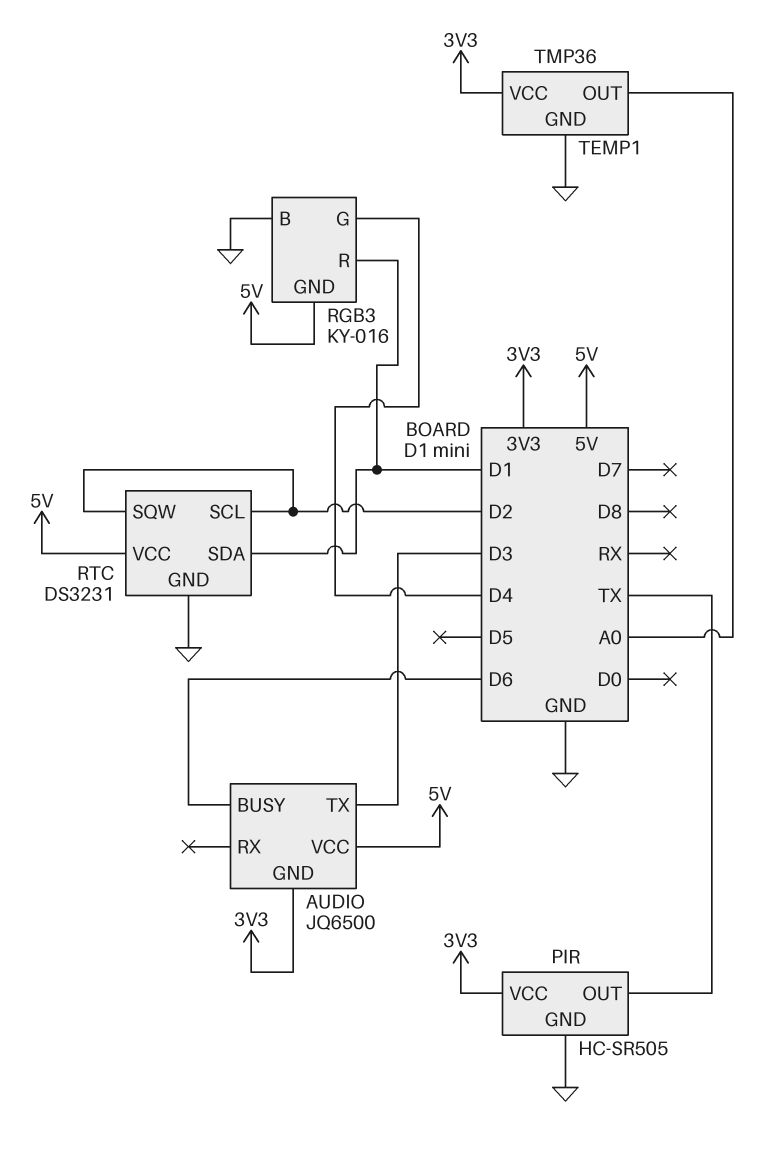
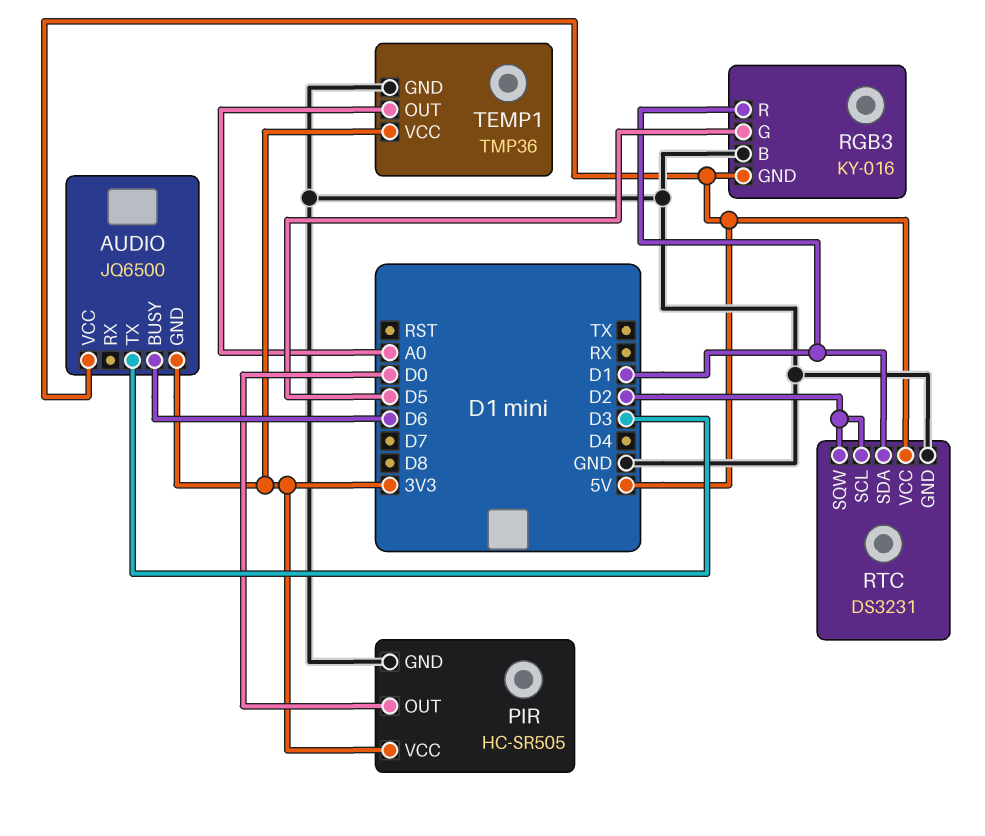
PIR pin OUT: TX -> D0
RGB3 pin G: D4 -> D5

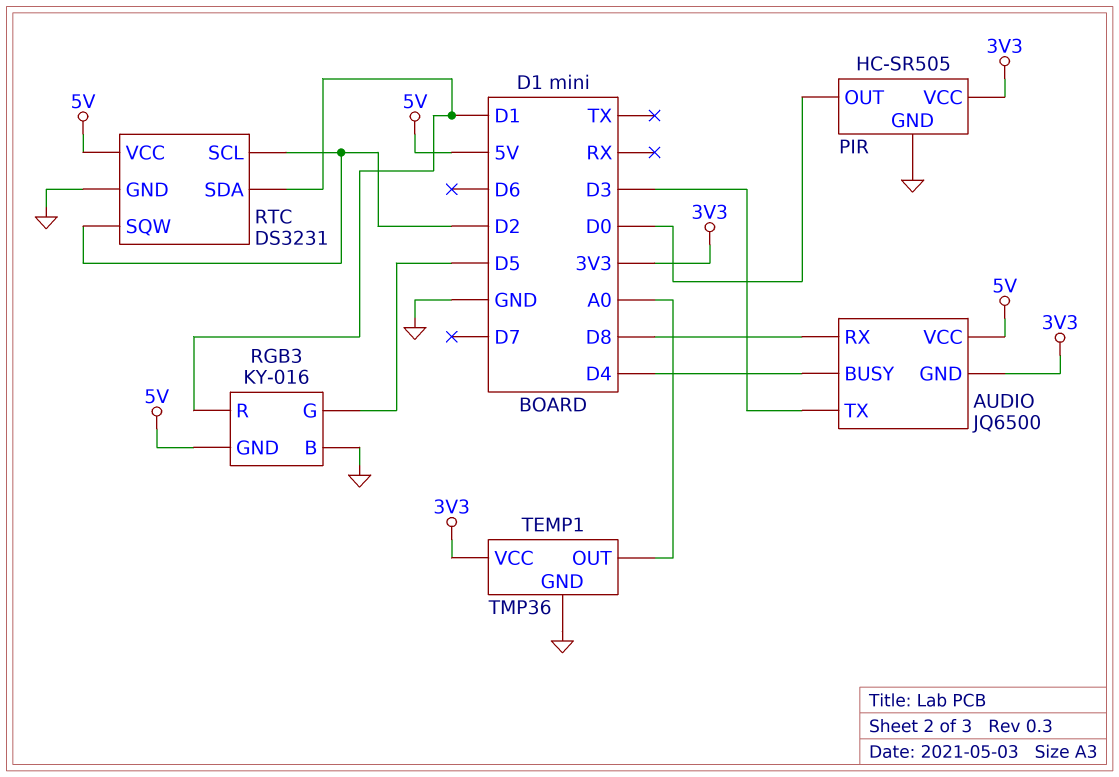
AUDIO pin BUSY: D6 -> D4
AUDIO pin RX: none -> D8

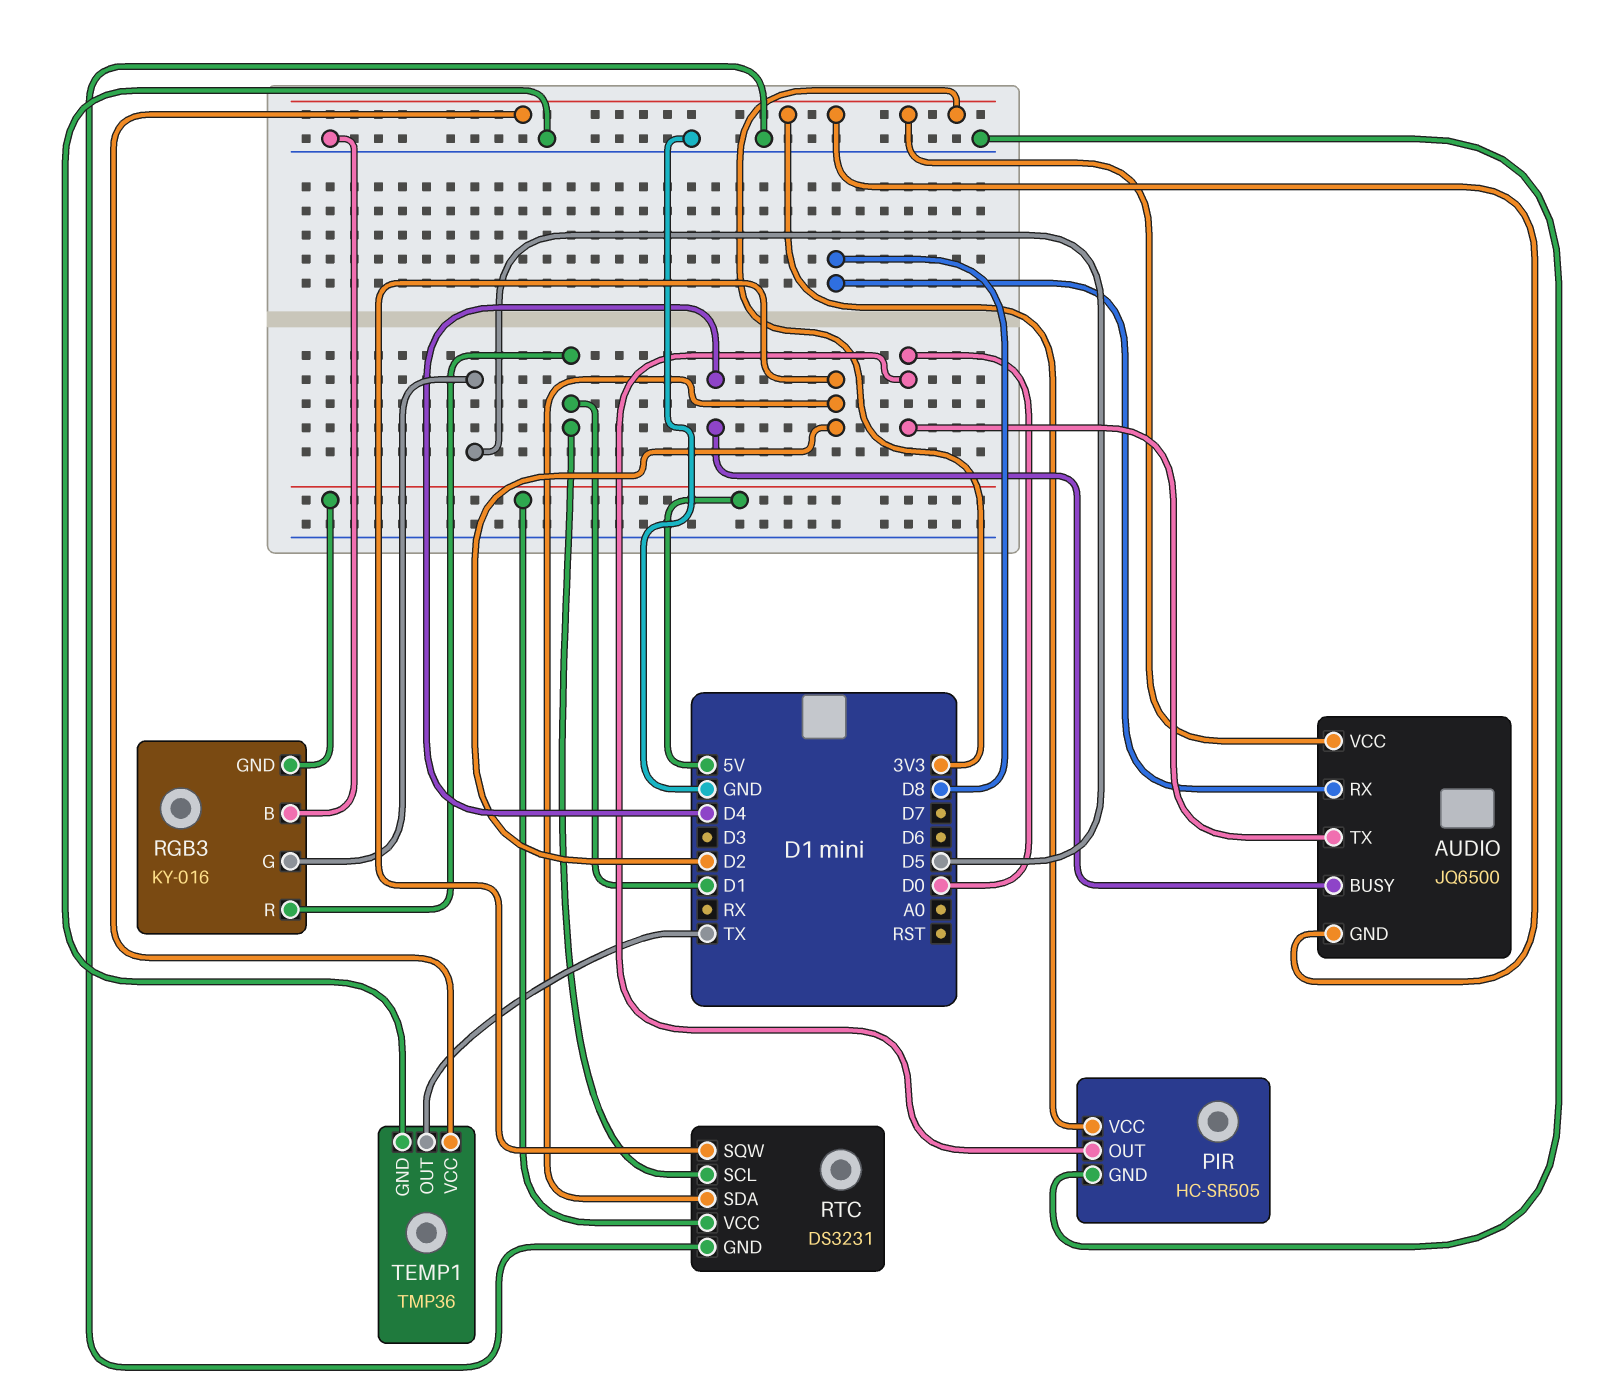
AUDIO pin TX: D3 -> D0
AUDIO pin VCC: 5V -> 3V3
RTC pin SCL: D2 -> D1
RTC pin SDA: D1 -> D2
TEMP1 pin OUT: A0 -> TX

